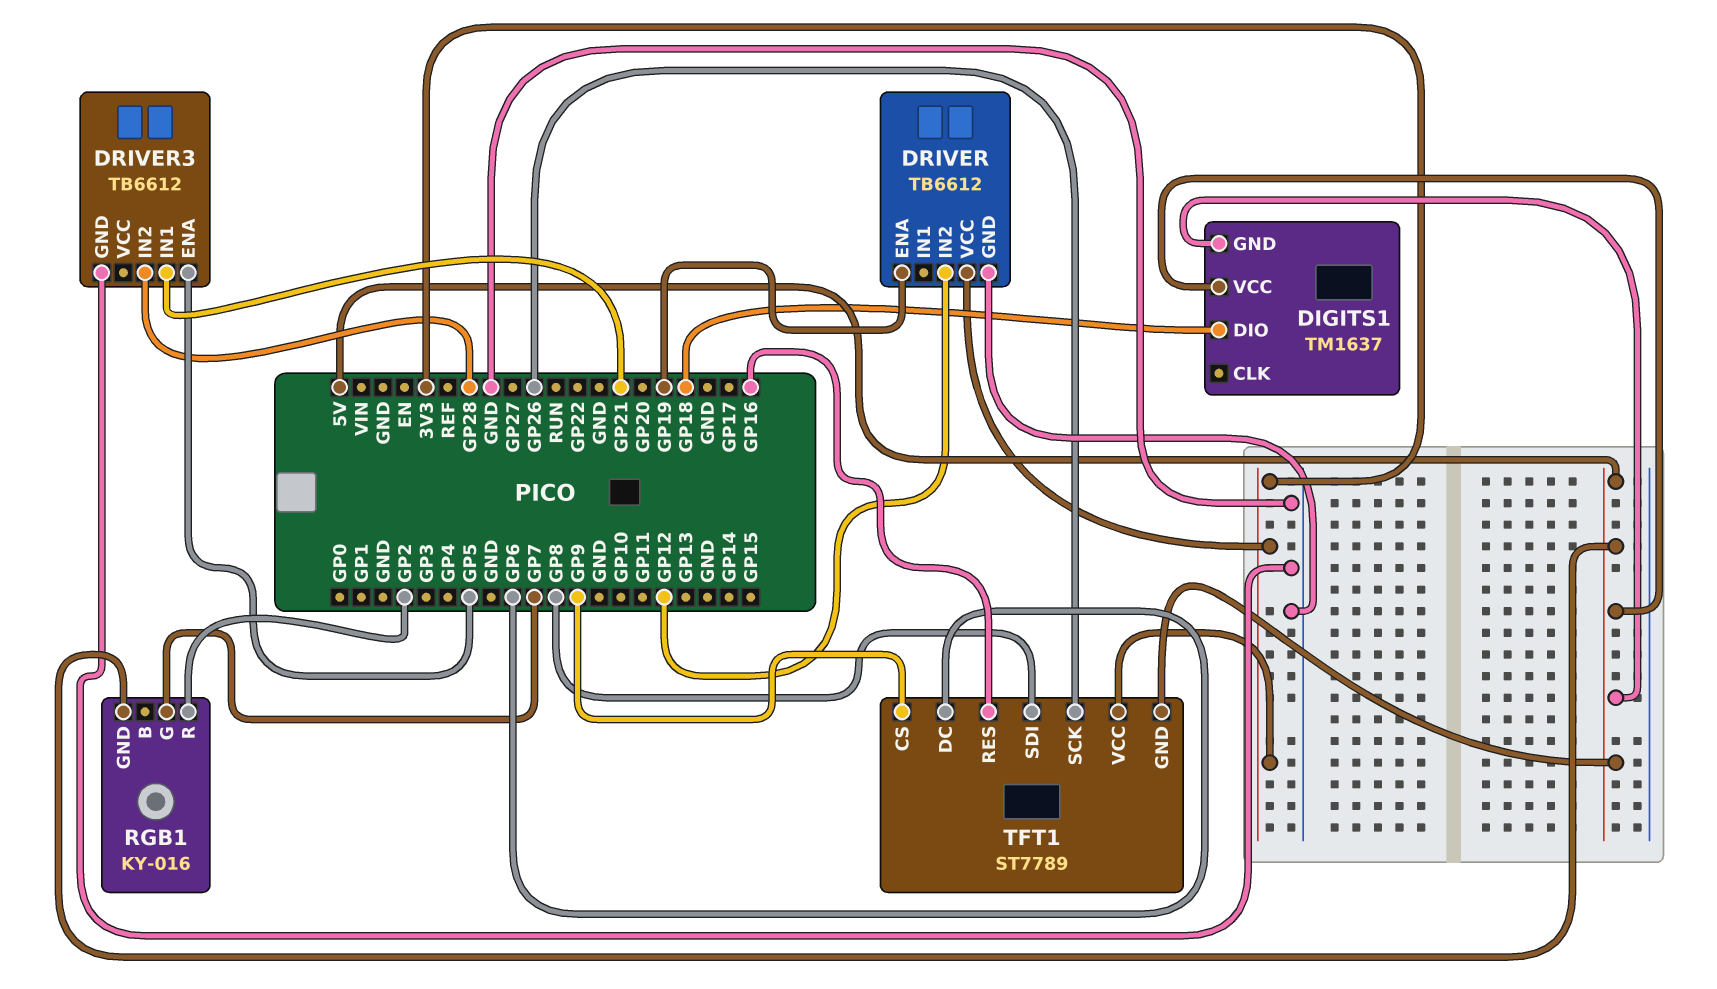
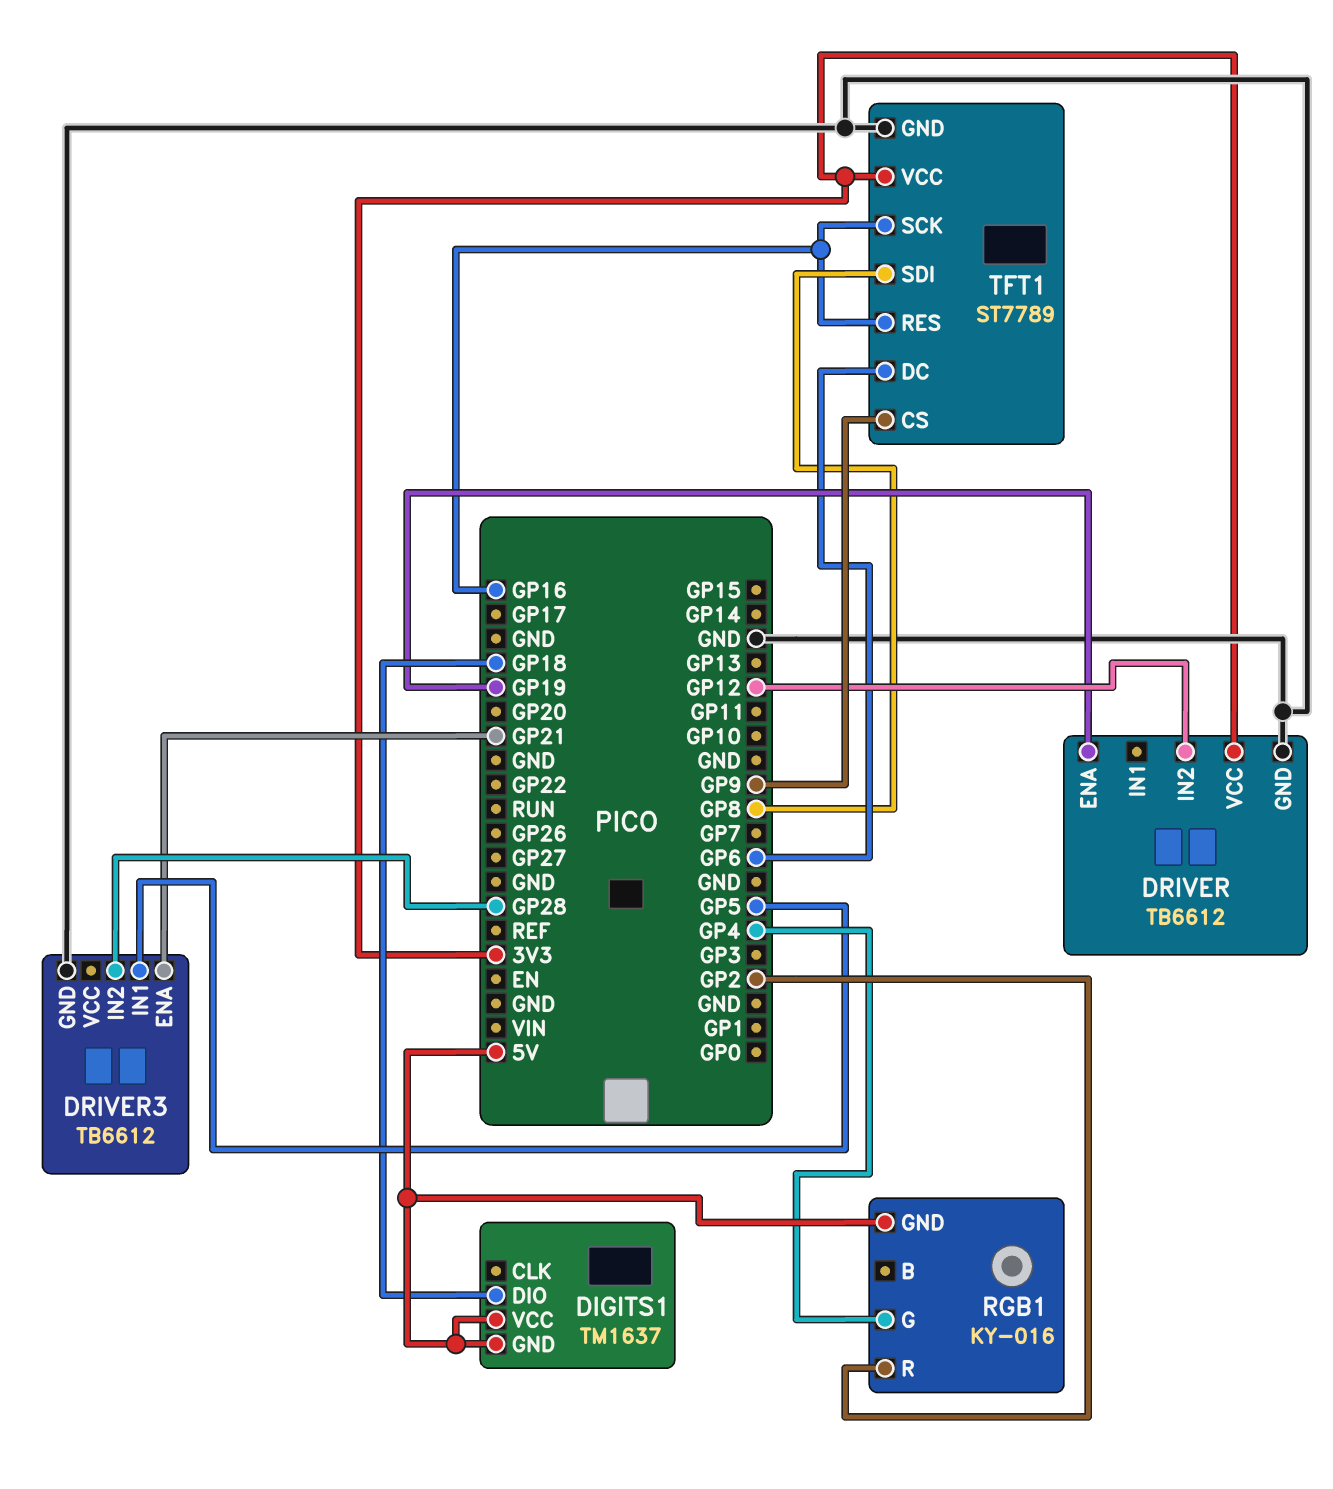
DRIVER3 pin ENA: GP5 -> GP21
DRIVER3 pin IN1: GP21 -> GP5
RGB1 pin G: GP7 -> GP4
TFT1 pin GND: 5V -> GND
TFT1 pin SCK: GP26 -> GP16

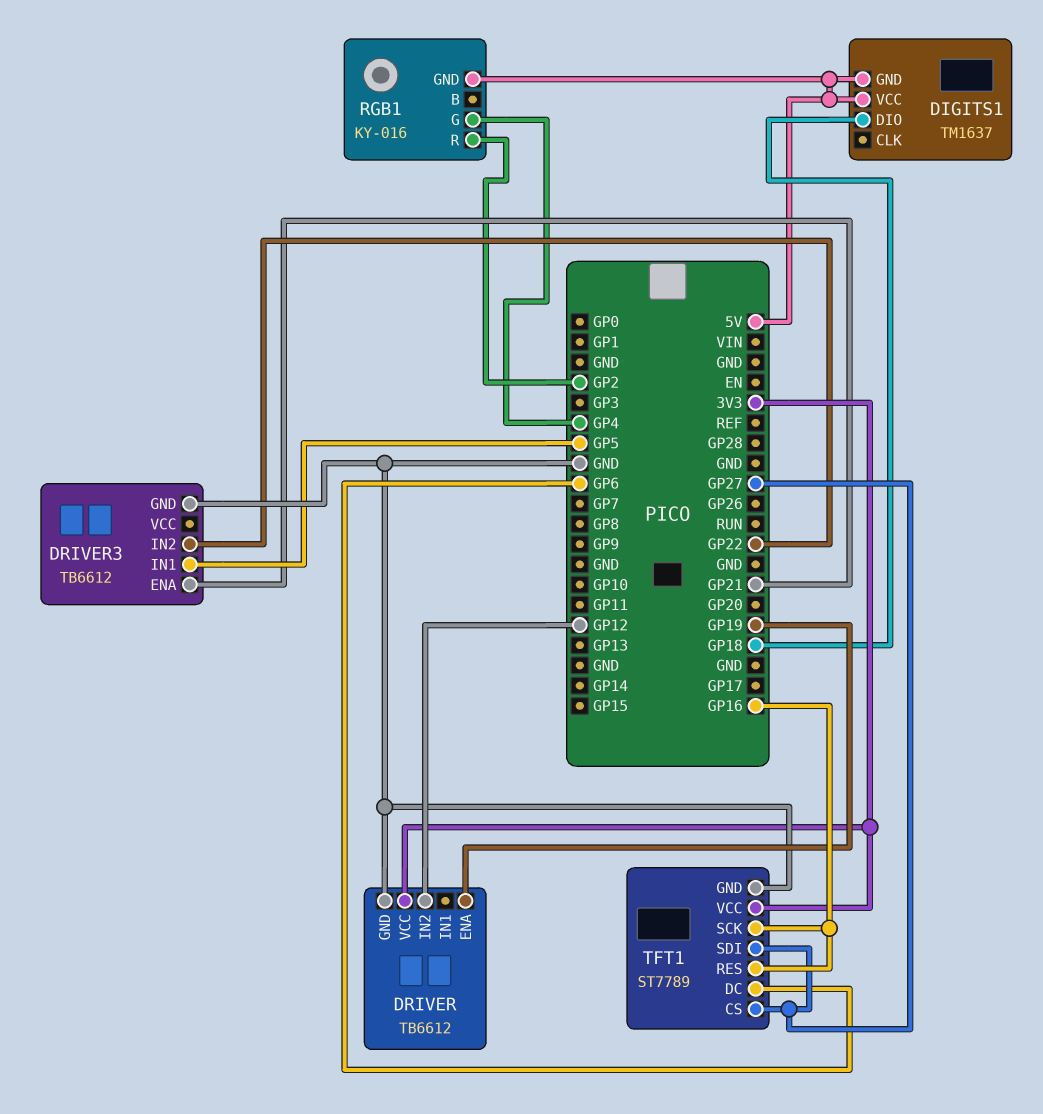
DRIVER3 pin IN2: GP28 -> GP22
TFT1 pin CS: GP9 -> GP27
TFT1 pin SDI: GP8 -> GP27

